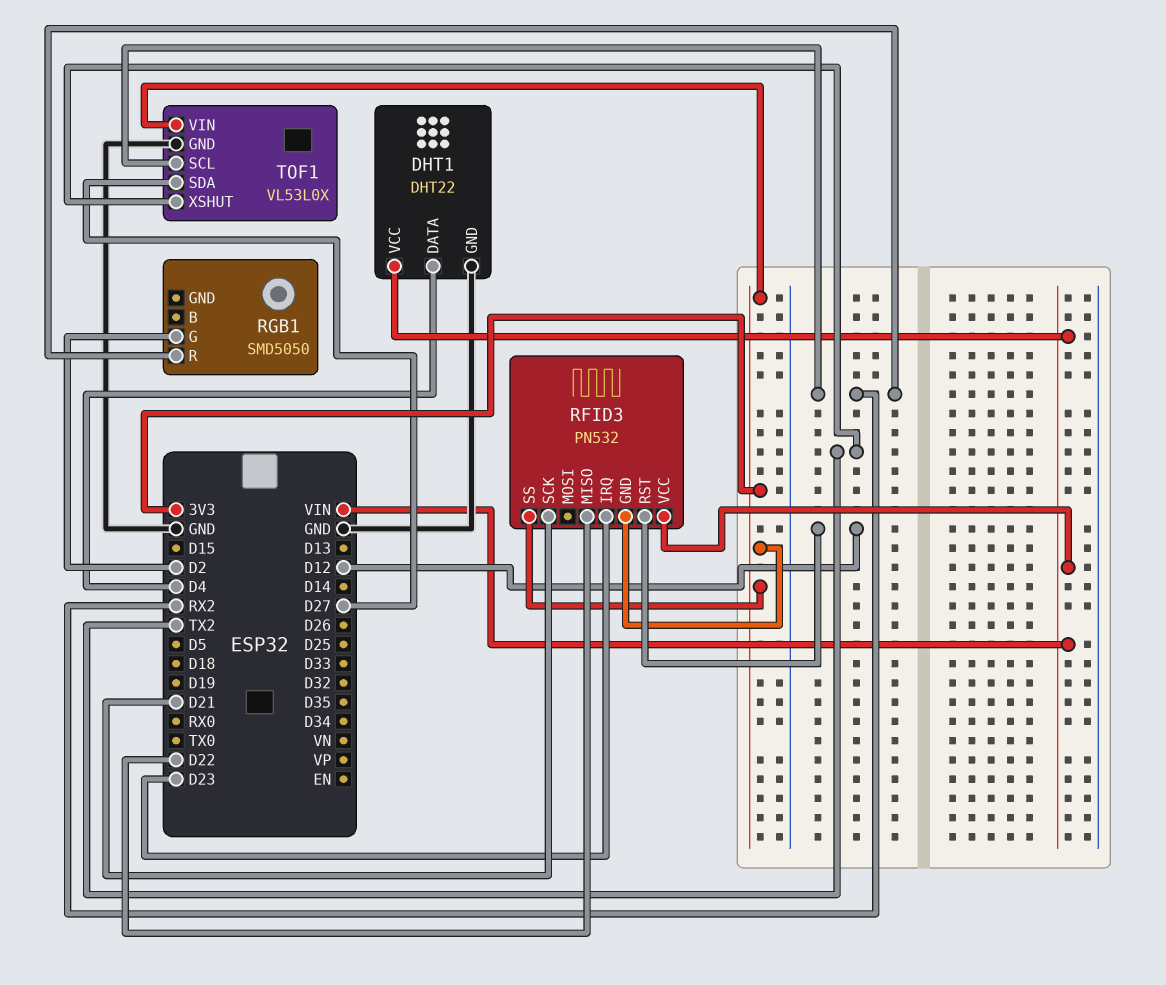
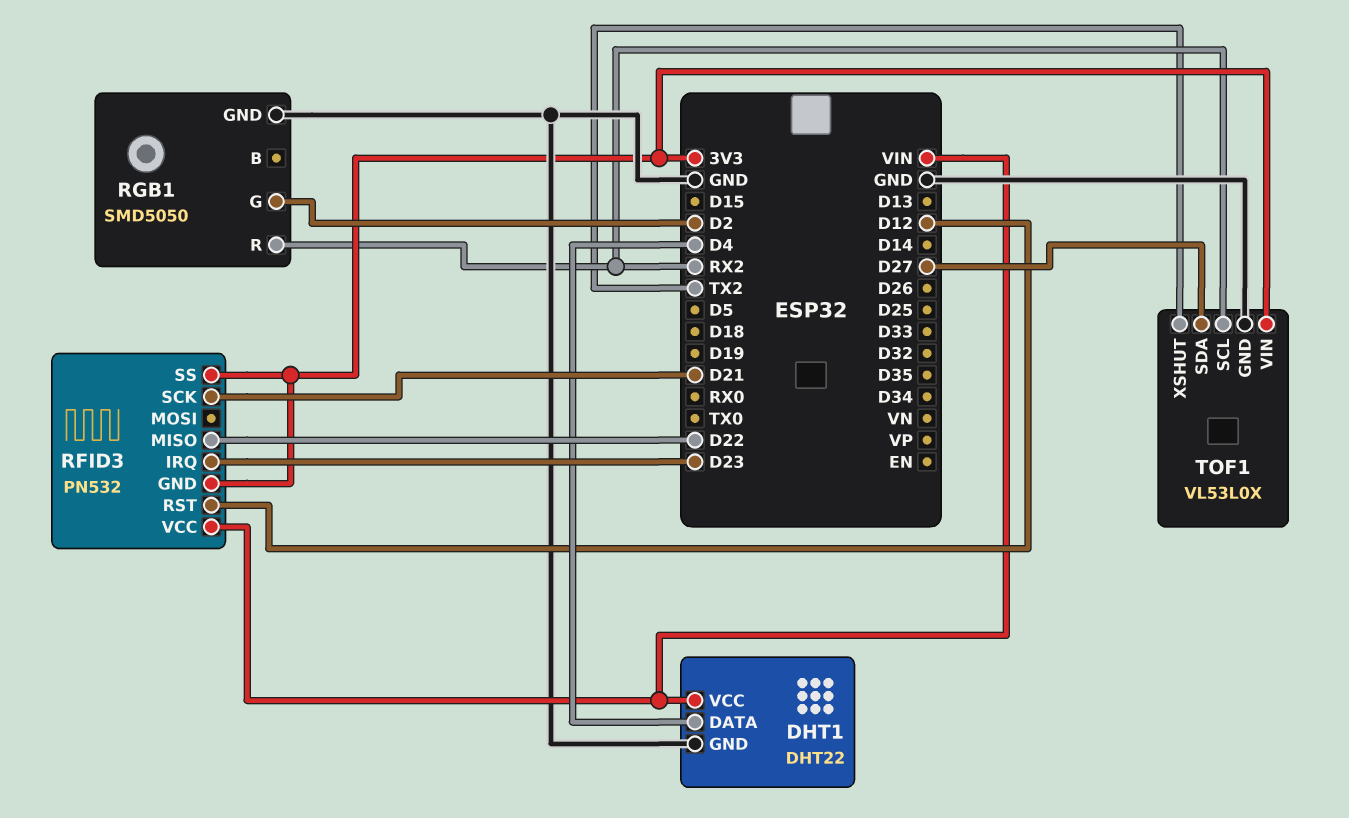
RGB1 pin GND: none -> GND

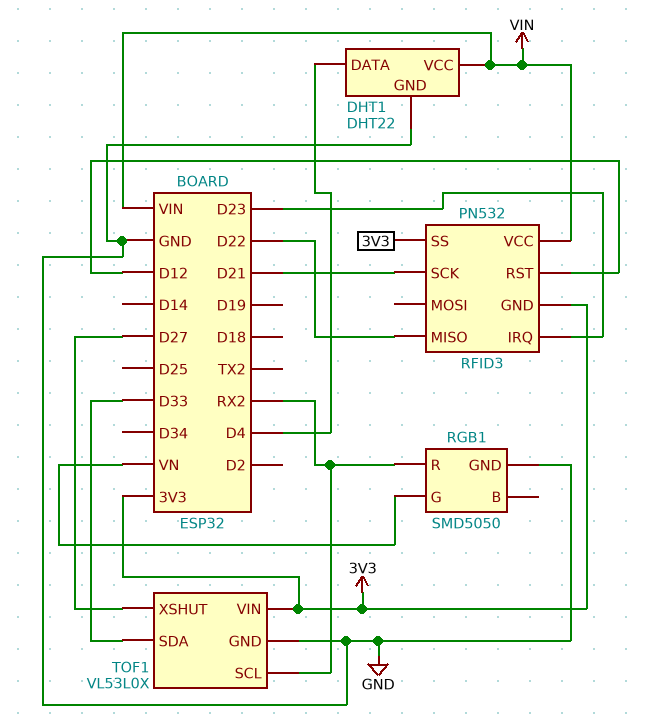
RGB1 pin G: D2 -> VN
TOF1 pin SDA: D27 -> D33
TOF1 pin XSHUT: TX2 -> D27

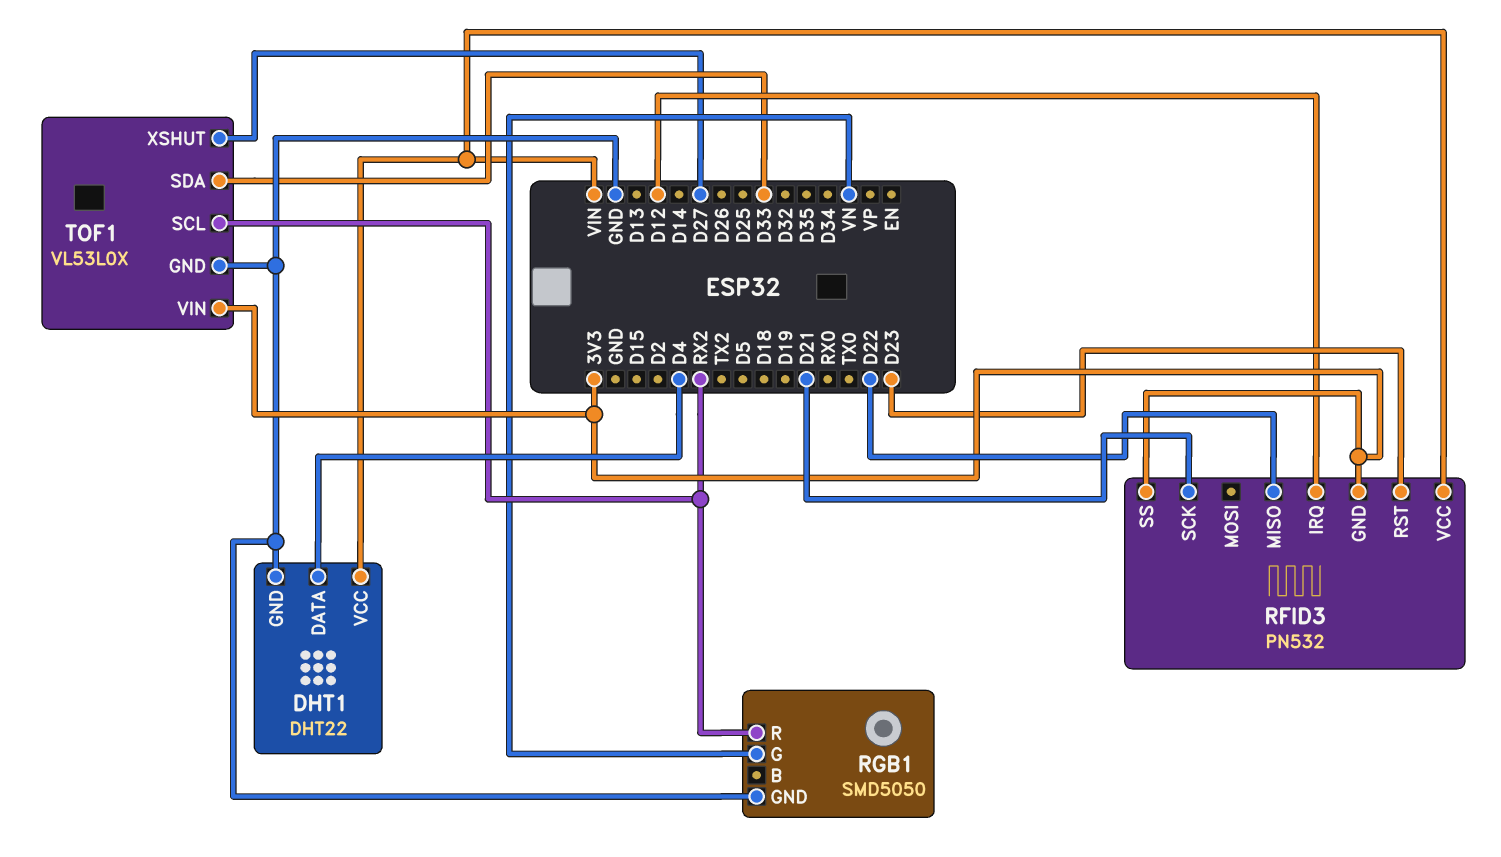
RFID3 pin IRQ: D23 -> D12
RFID3 pin RST: D12 -> D23

